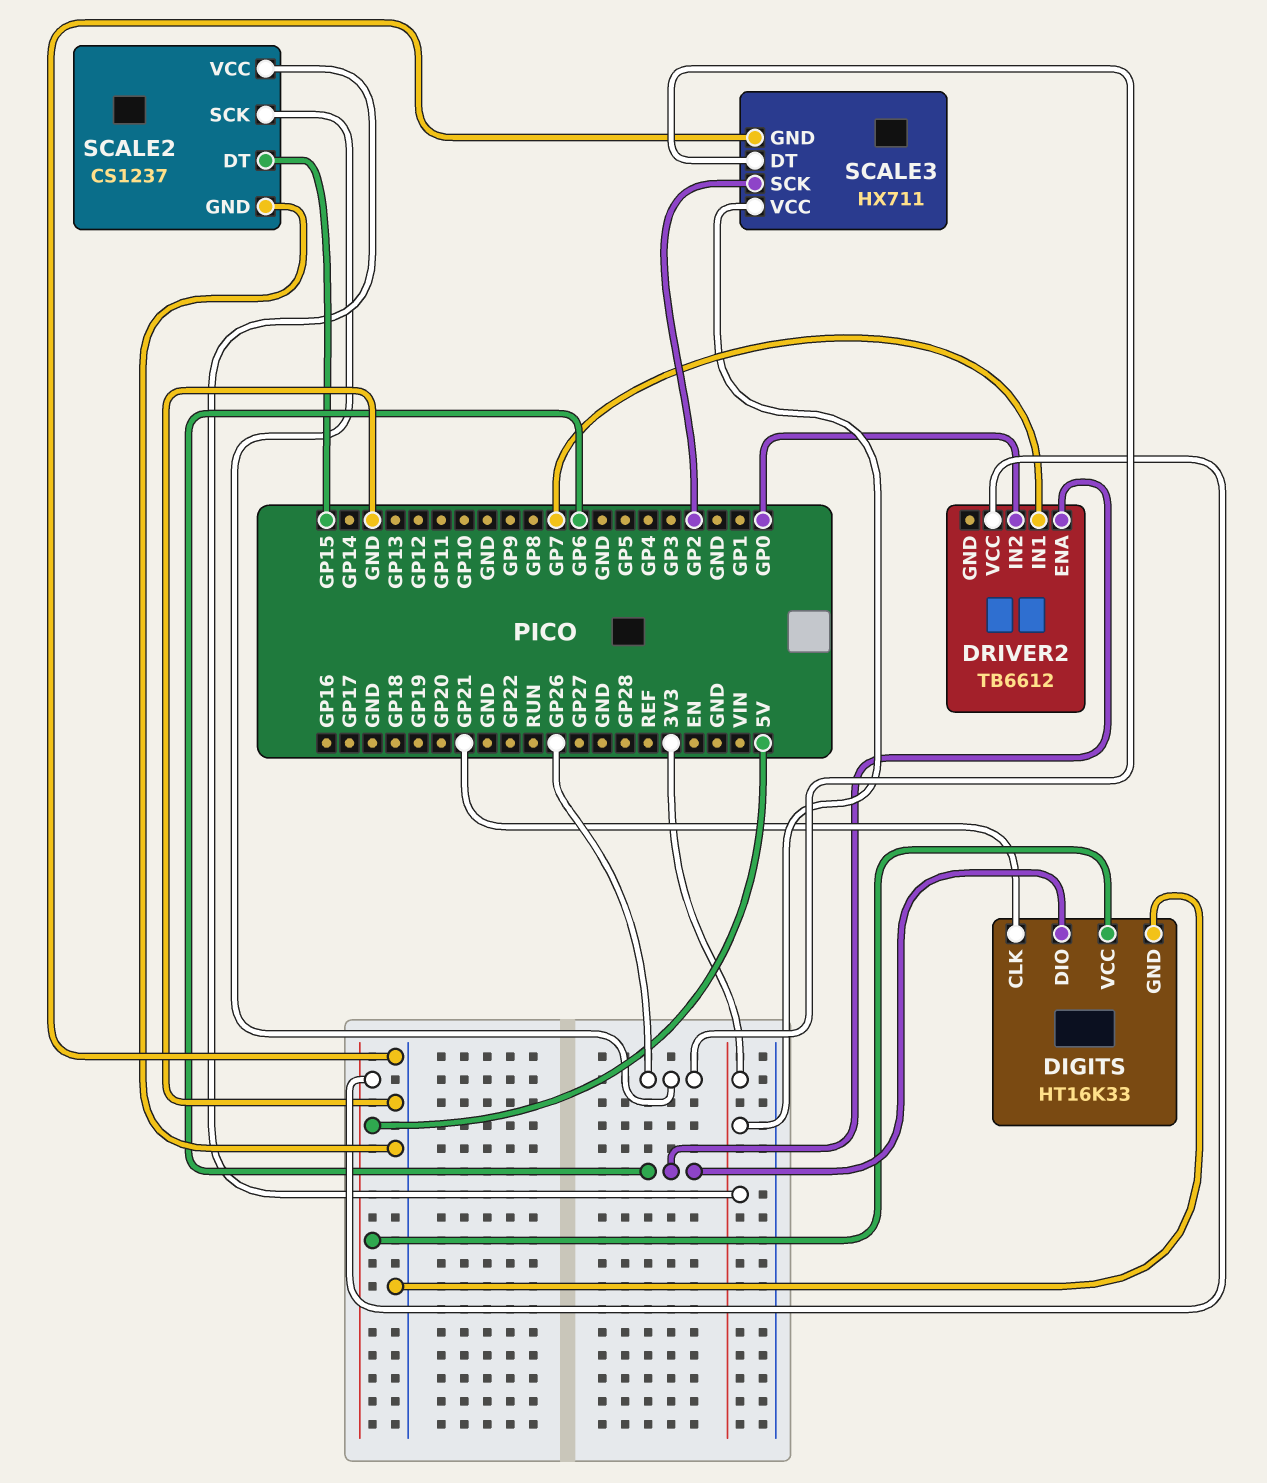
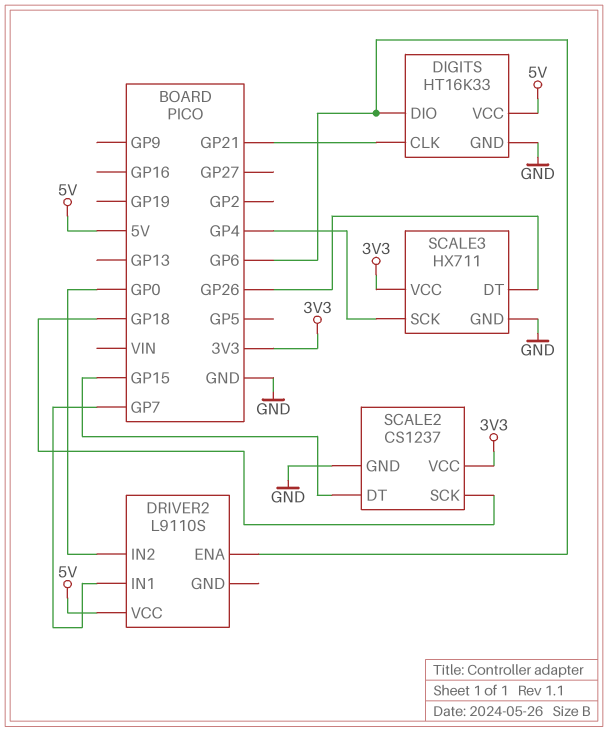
DRIVER2: TB6612 -> L9110S
SCALE2 pin SCK: GP26 -> GP18
SCALE3 pin SCK: GP2 -> GP4

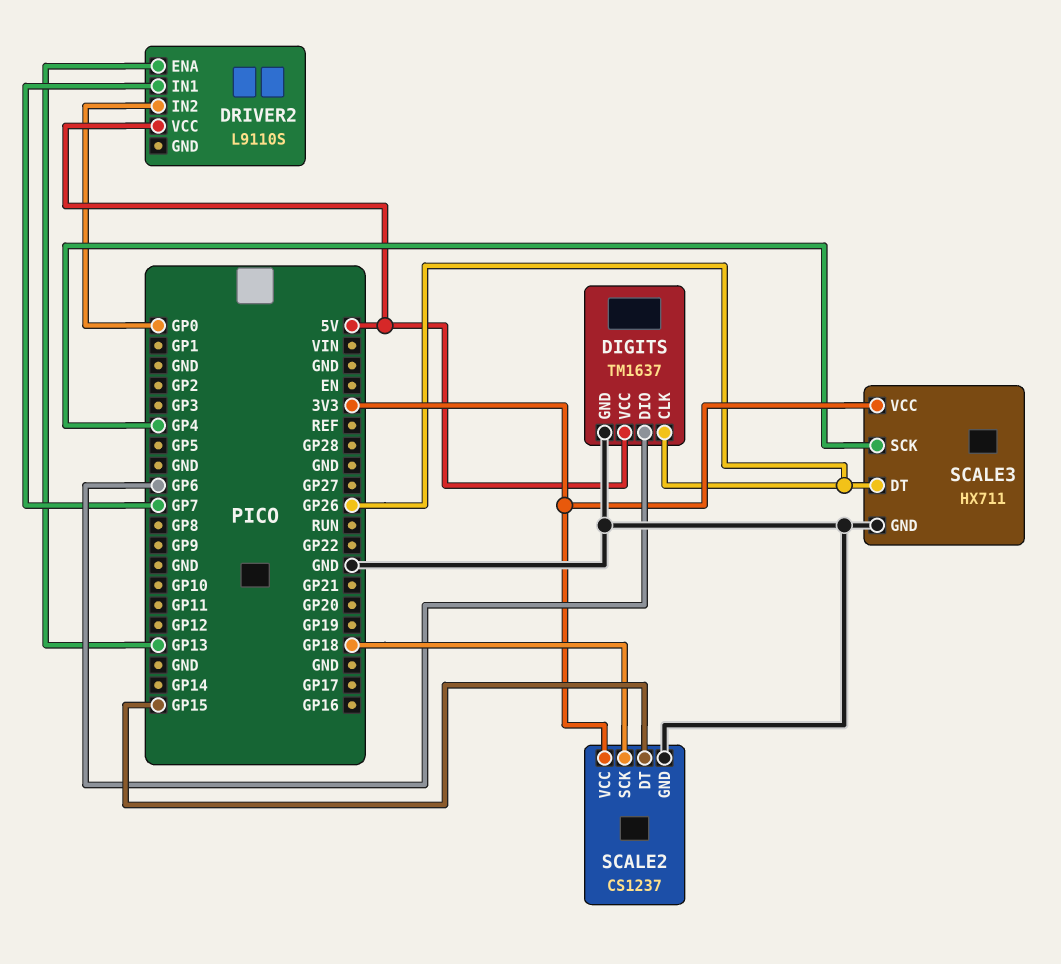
DIGITS: HT16K33 -> TM1637
DIGITS pin CLK: GP21 -> GP26
DRIVER2 pin ENA: GP6 -> GP13

